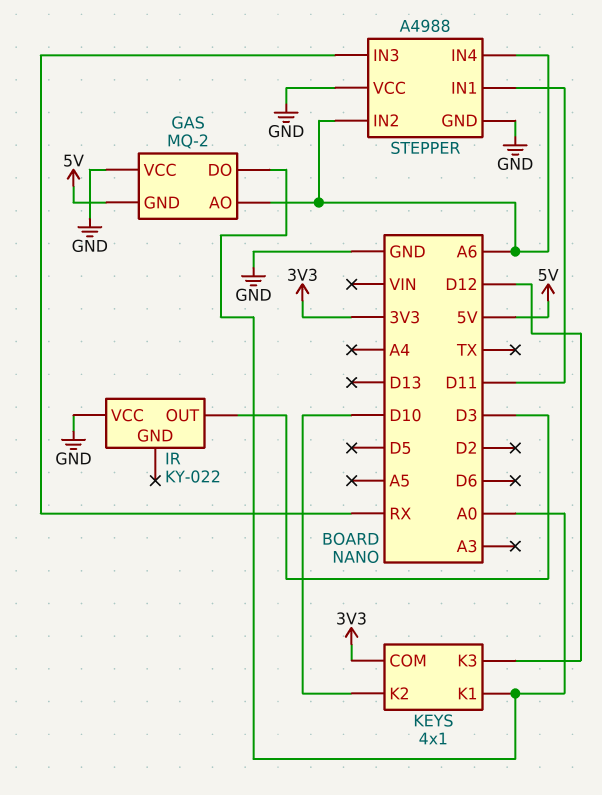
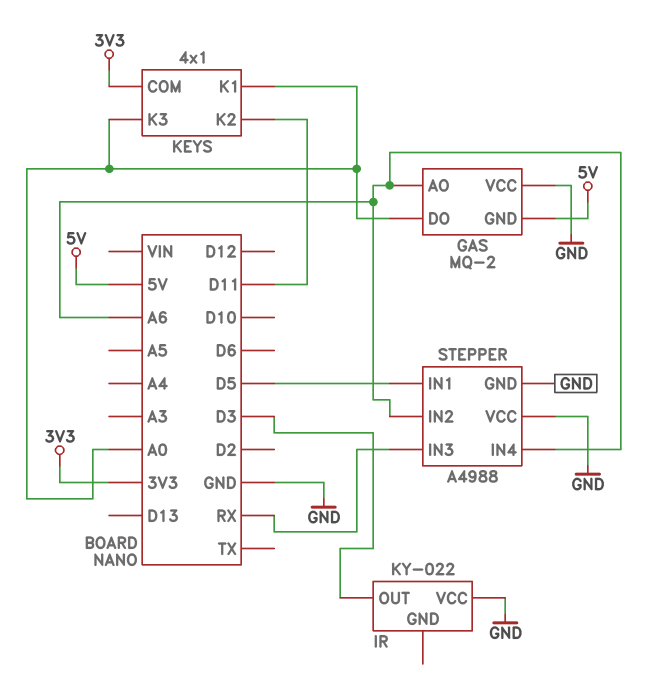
KEYS pin K2: D10 -> D11
KEYS pin K3: D12 -> A0
STEPPER pin IN1: D11 -> D5

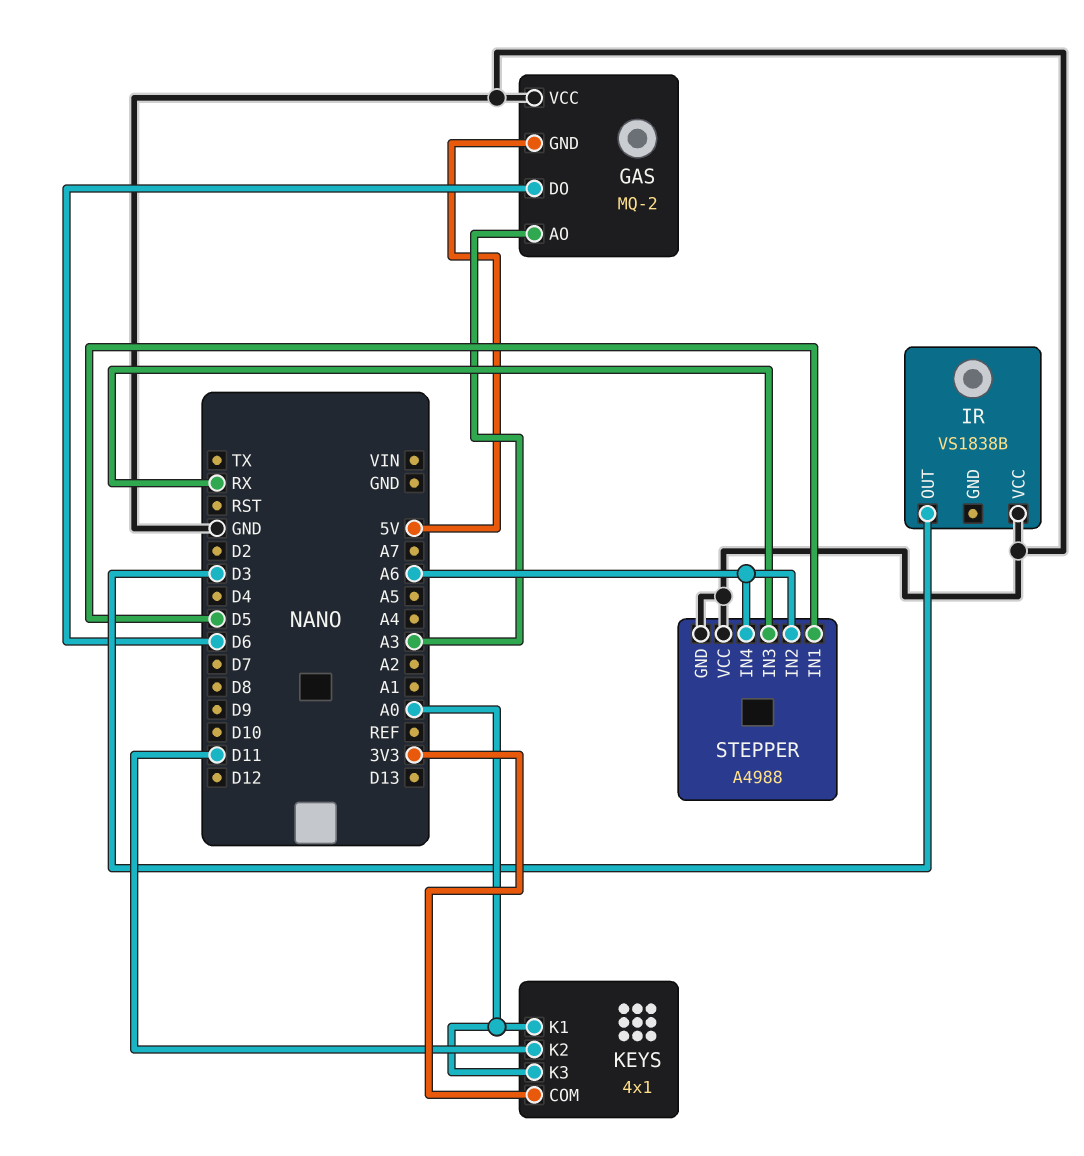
GAS pin AO: A6 -> A3
GAS pin DO: A0 -> D6
IR: KY-022 -> VS1838B

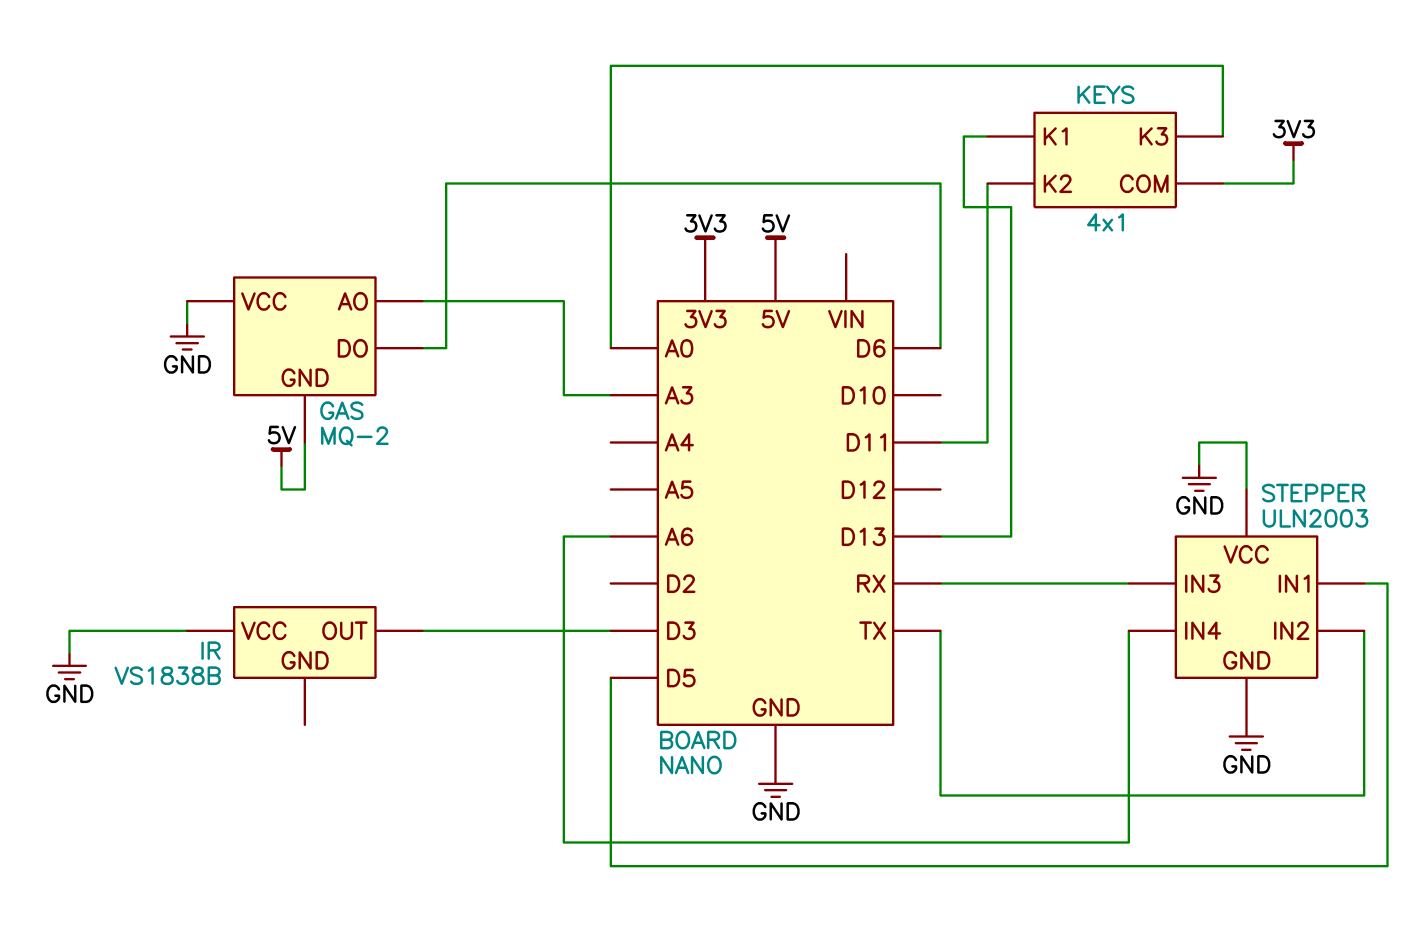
KEYS pin K1: A0 -> D13
STEPPER: A4988 -> ULN2003
STEPPER pin IN2: A6 -> TX

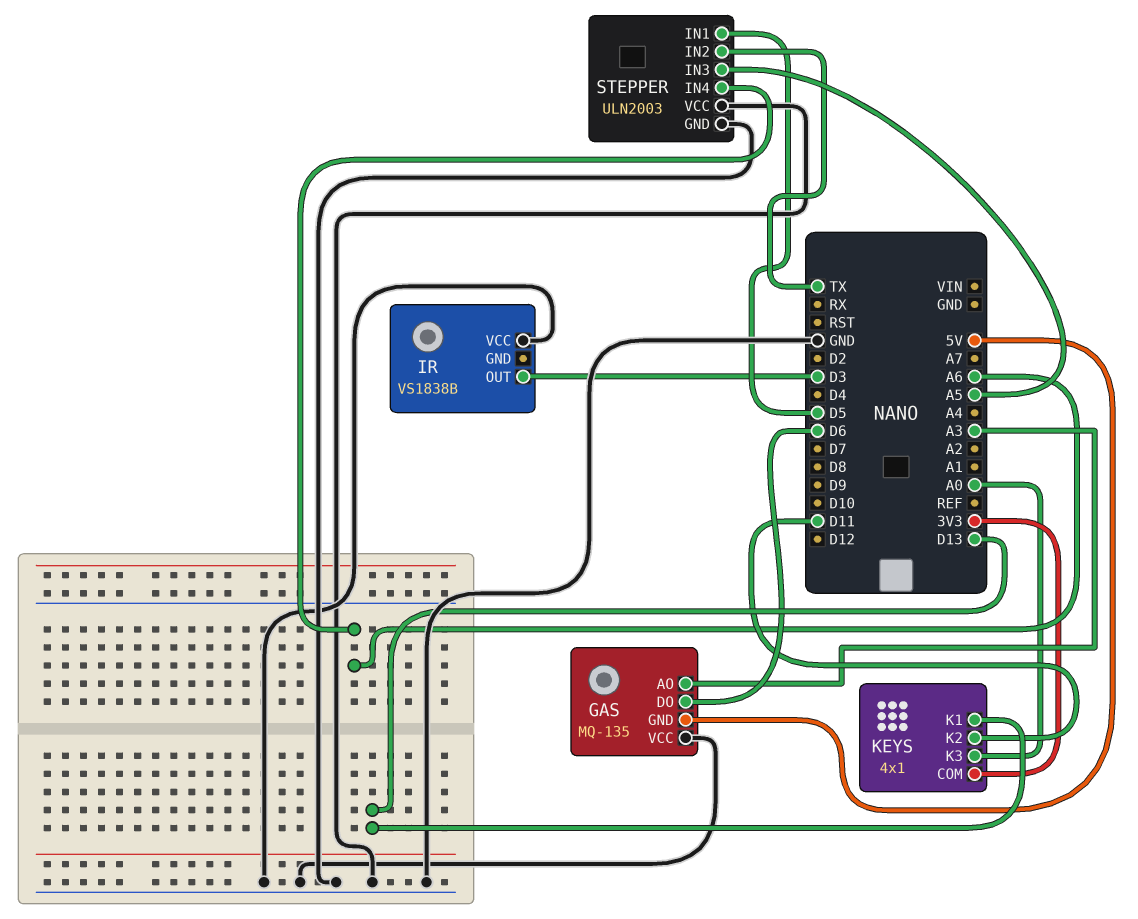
GAS: MQ-2 -> MQ-135
STEPPER pin IN3: RX -> A5

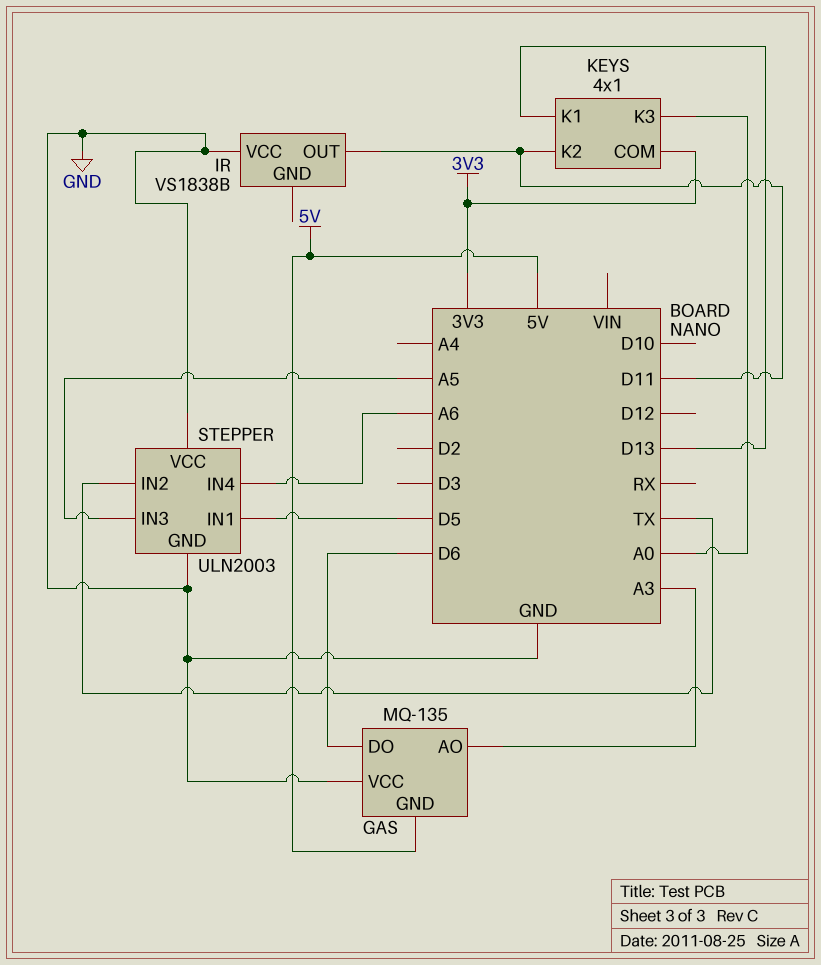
IR pin OUT: D3 -> D11

